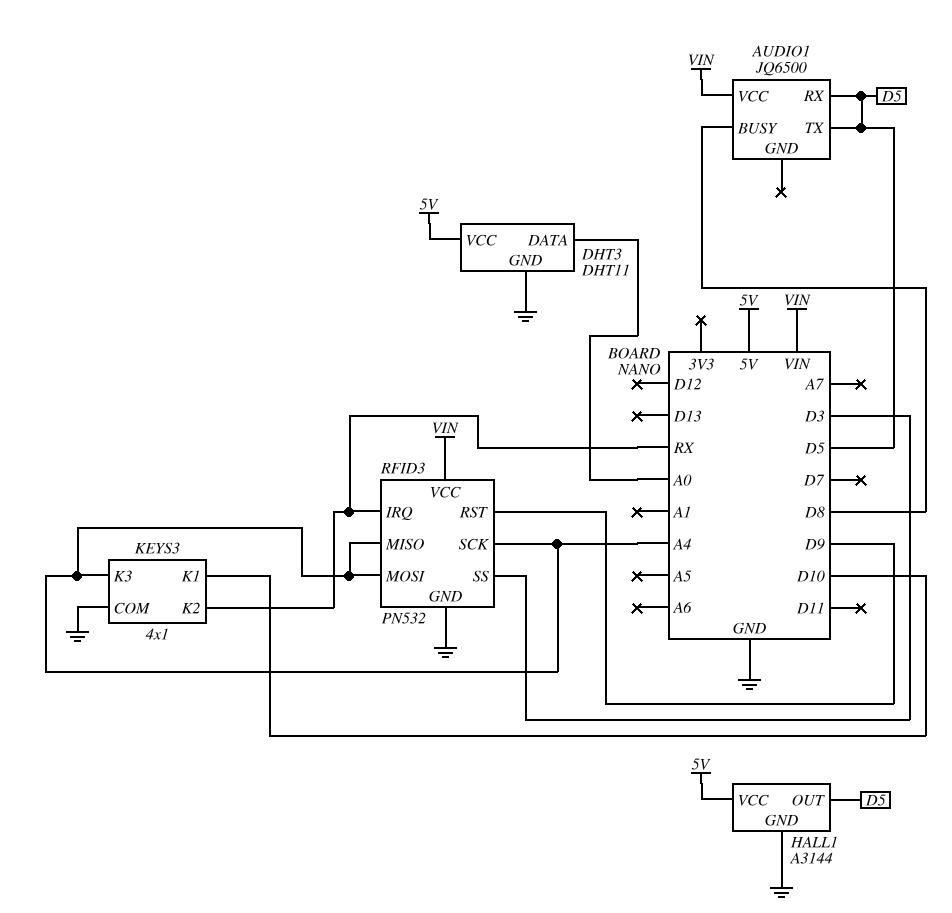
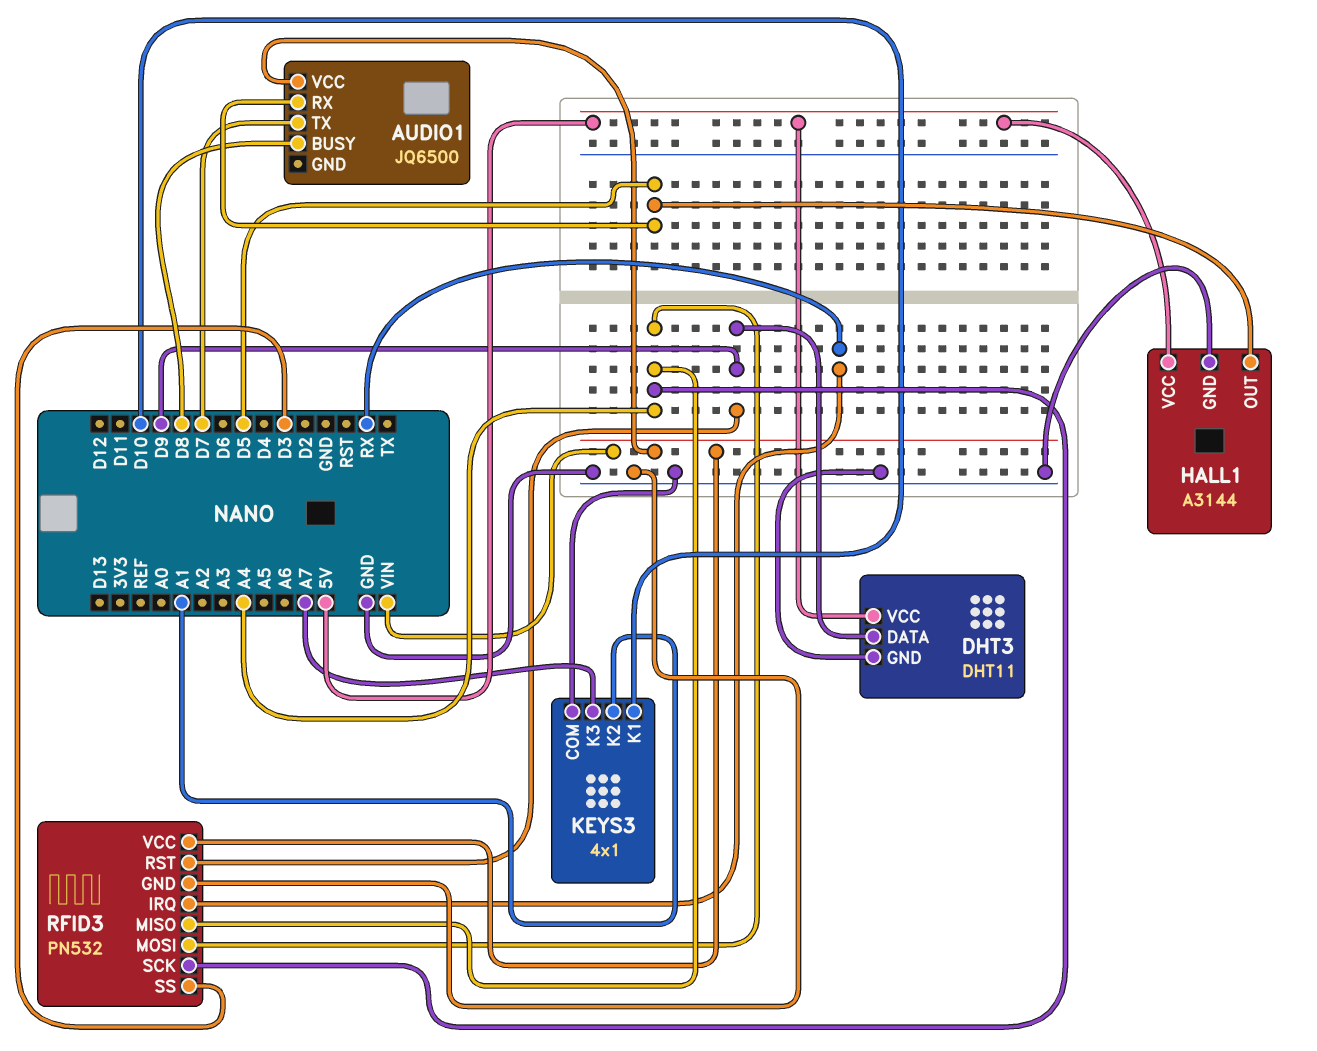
AUDIO1 pin TX: D5 -> D7
DHT3 pin DATA: A0 -> D9
KEYS3 pin K2: RX -> A1
KEYS3 pin K3: A4 -> A7

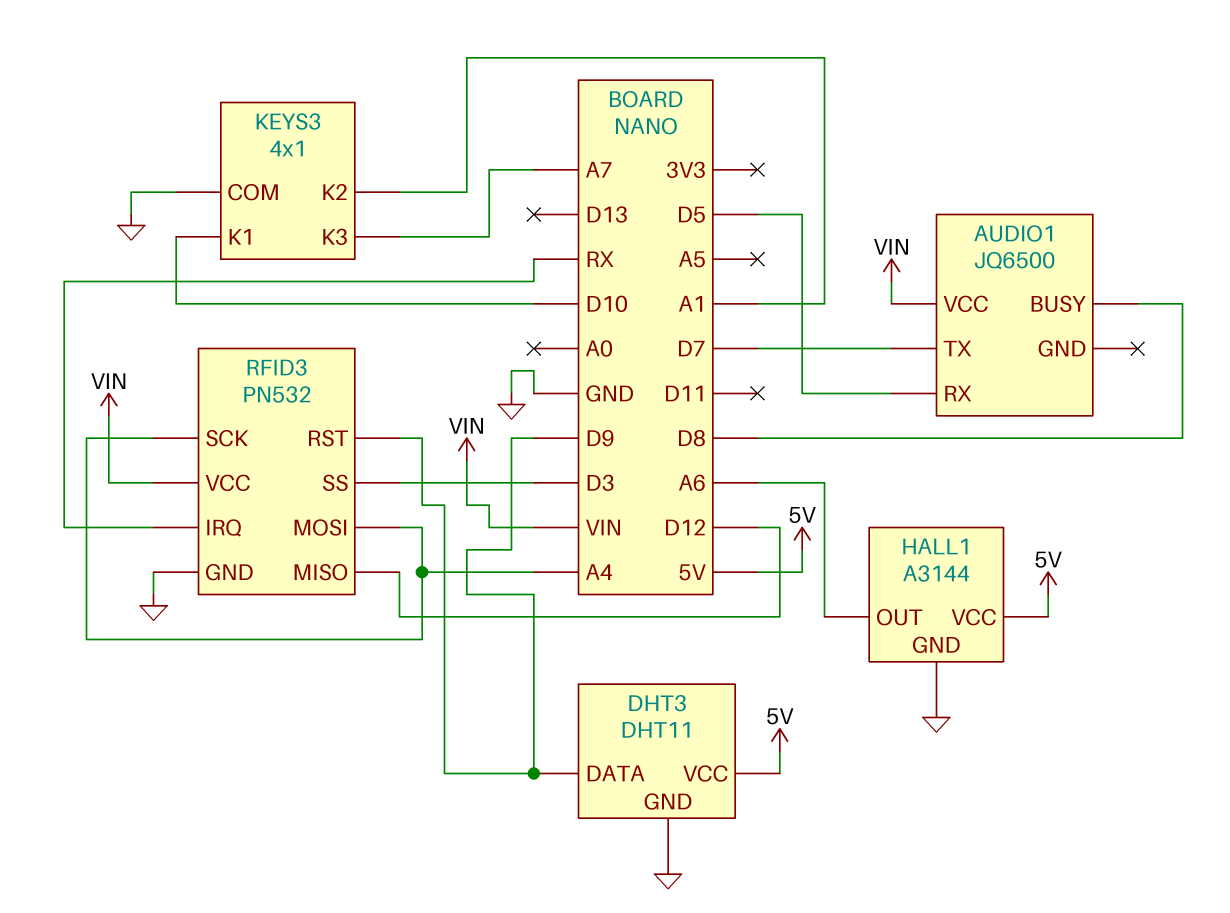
HALL1 pin OUT: D5 -> A6
RFID3 pin MISO: A4 -> D12

